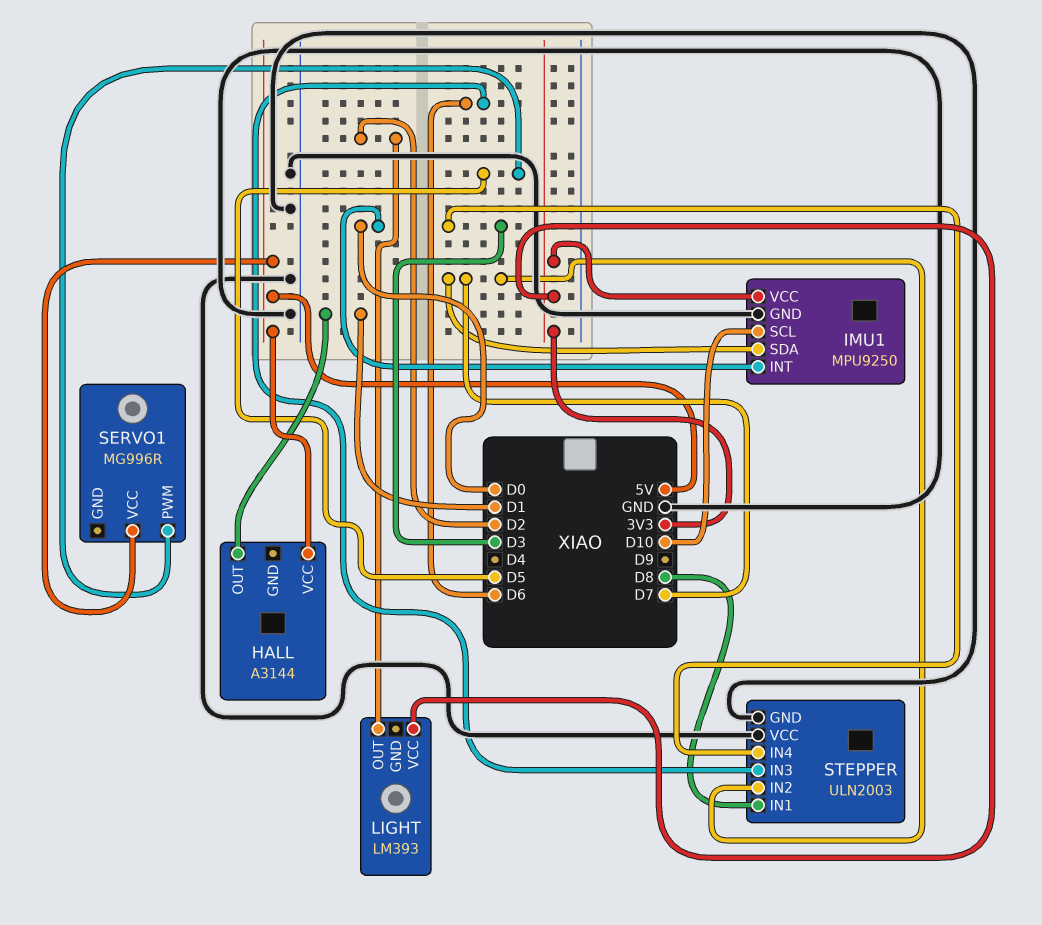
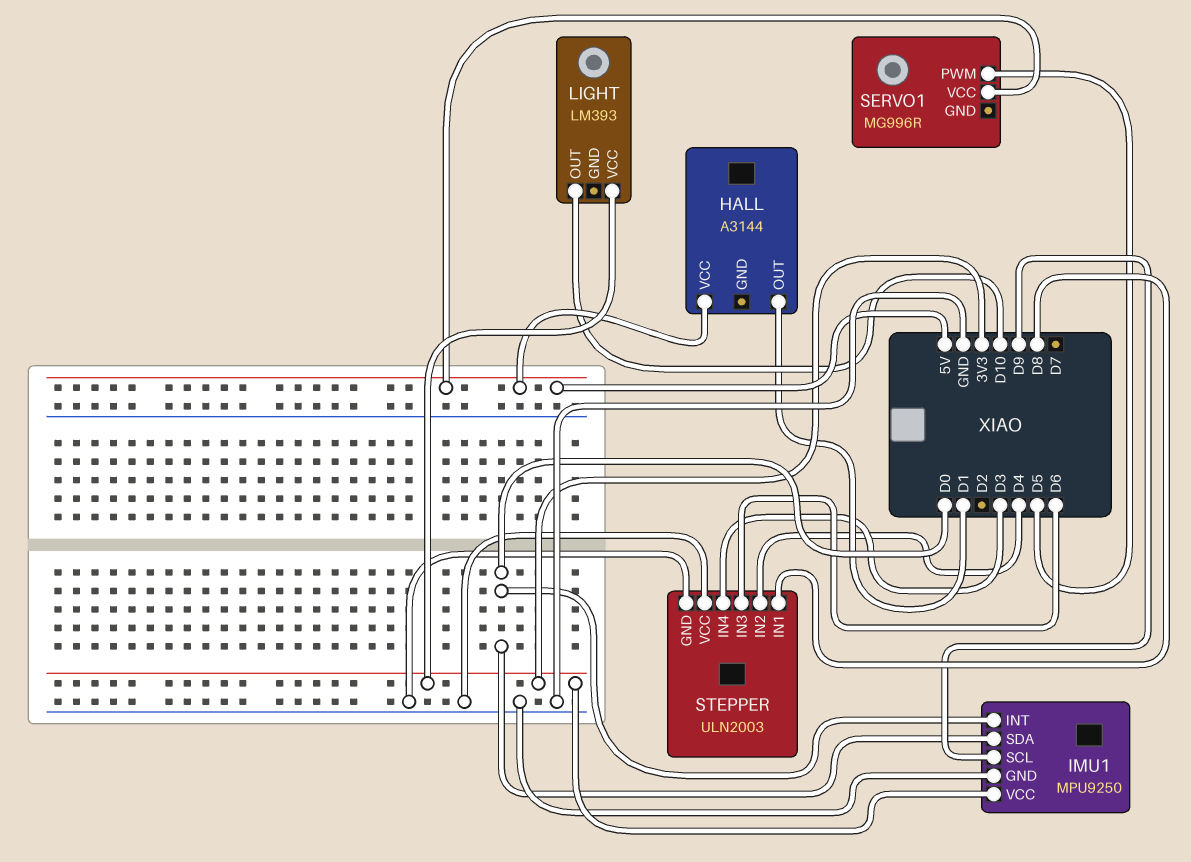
IMU1 pin SCL: D10 -> D9
IMU1 pin SDA: D7 -> D0
LIGHT pin OUT: D2 -> D10
STEPPER pin IN2: D7 -> D4

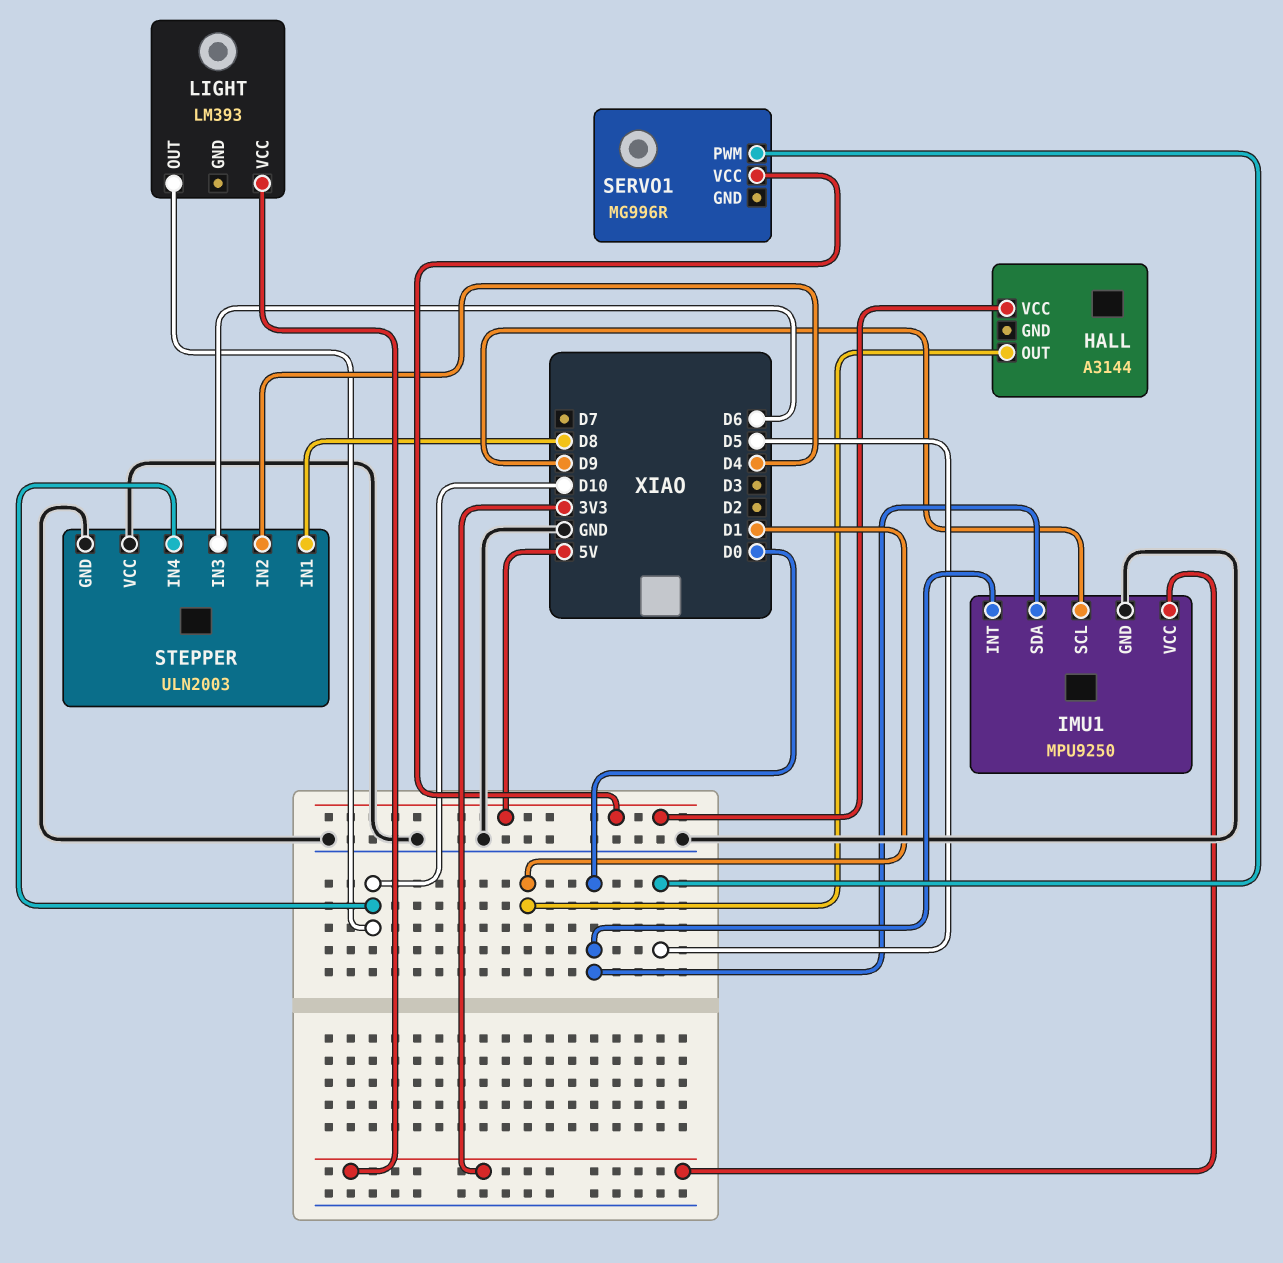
STEPPER pin IN4: D3 -> D10

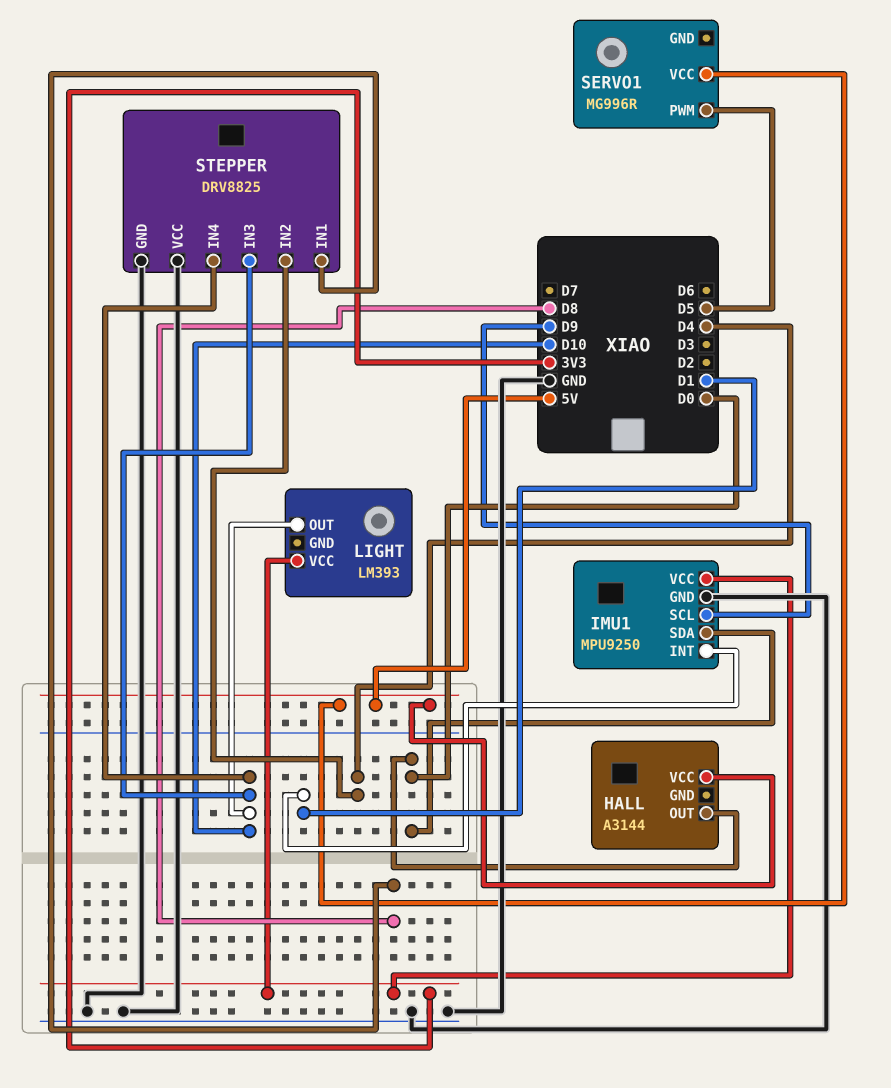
HALL pin OUT: D1 -> D0
IMU1 pin INT: D0 -> D1
STEPPER: ULN2003 -> DRV8825
STEPPER pin IN3: D6 -> D10

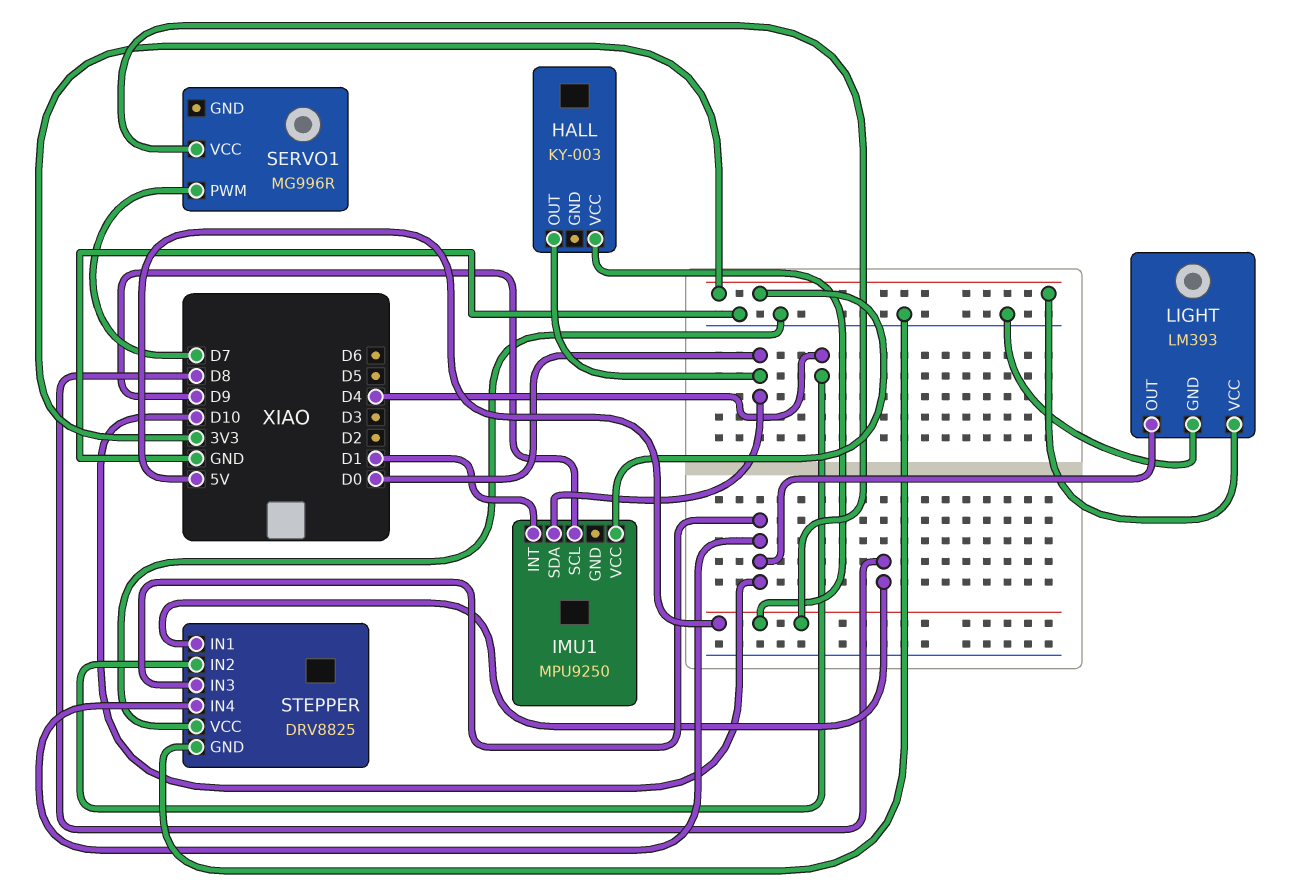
HALL: A3144 -> KY-003
IMU1 pin GND: GND -> none
LIGHT pin GND: none -> GND
SERVO1 pin PWM: D5 -> D7

